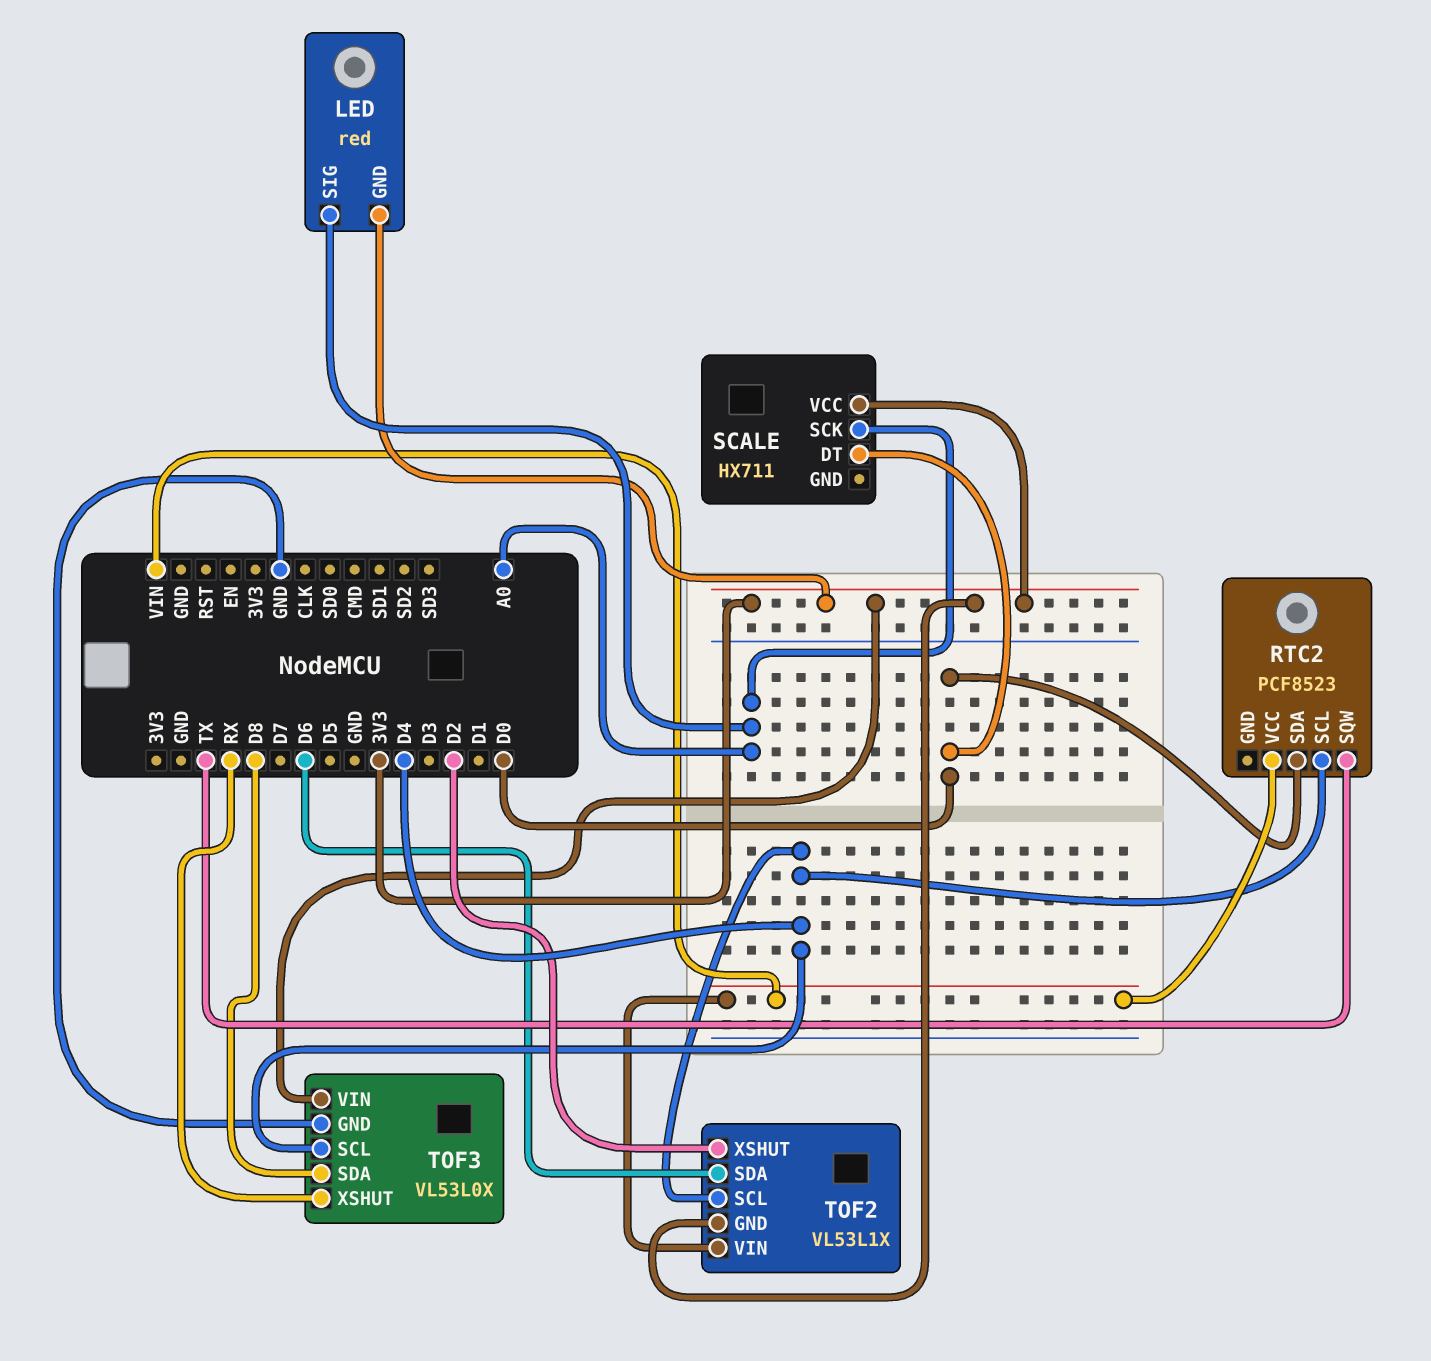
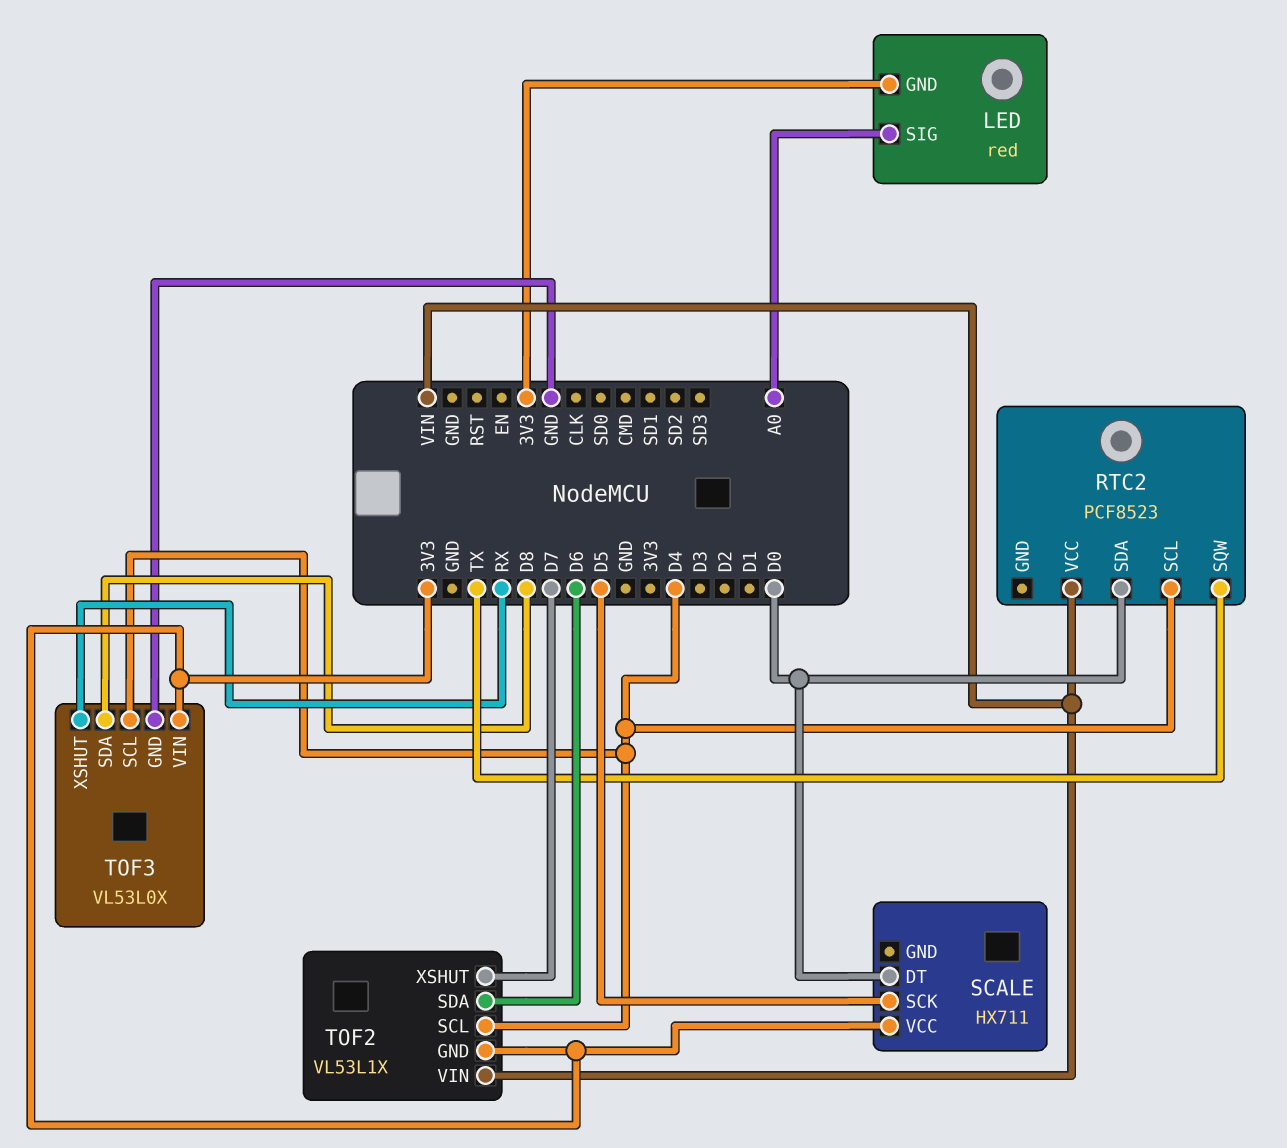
SCALE pin SCK: A0 -> D5
TOF2 pin XSHUT: D2 -> D7

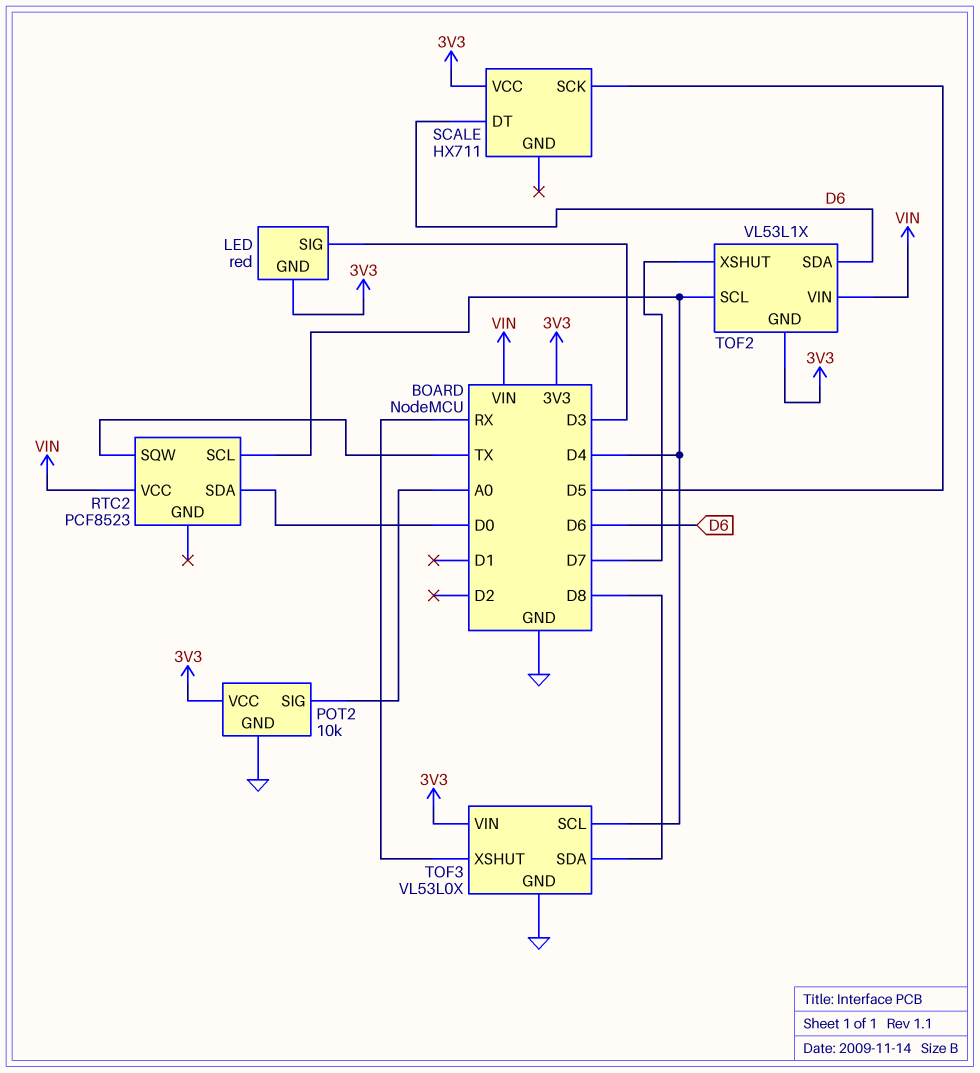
LED pin SIG: A0 -> D3
POT2: none -> 10k
POT2 pin GND: none -> GND
POT2 pin SIG: none -> A0
POT2 pin VCC: none -> 3V3
SCALE pin DT: D0 -> D6

